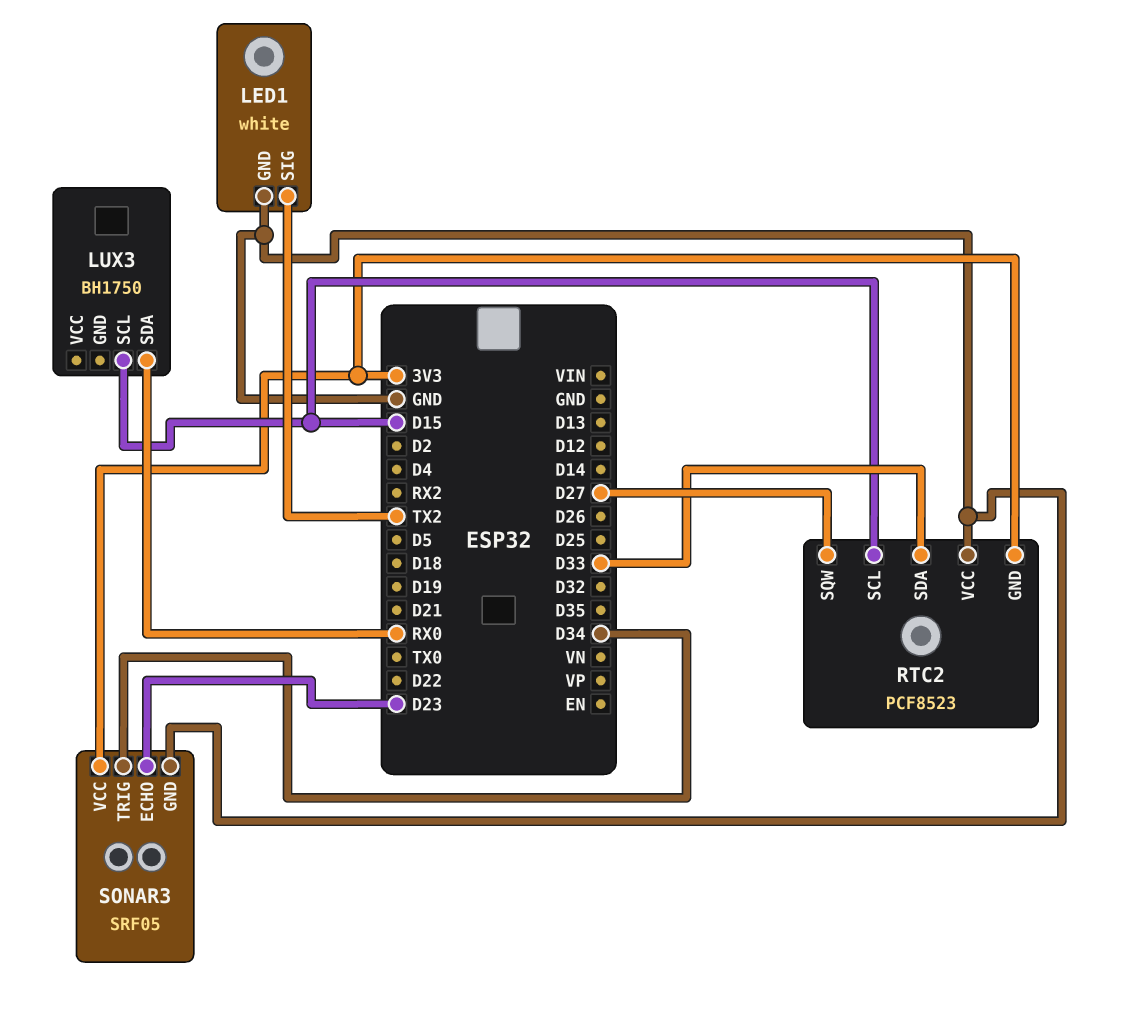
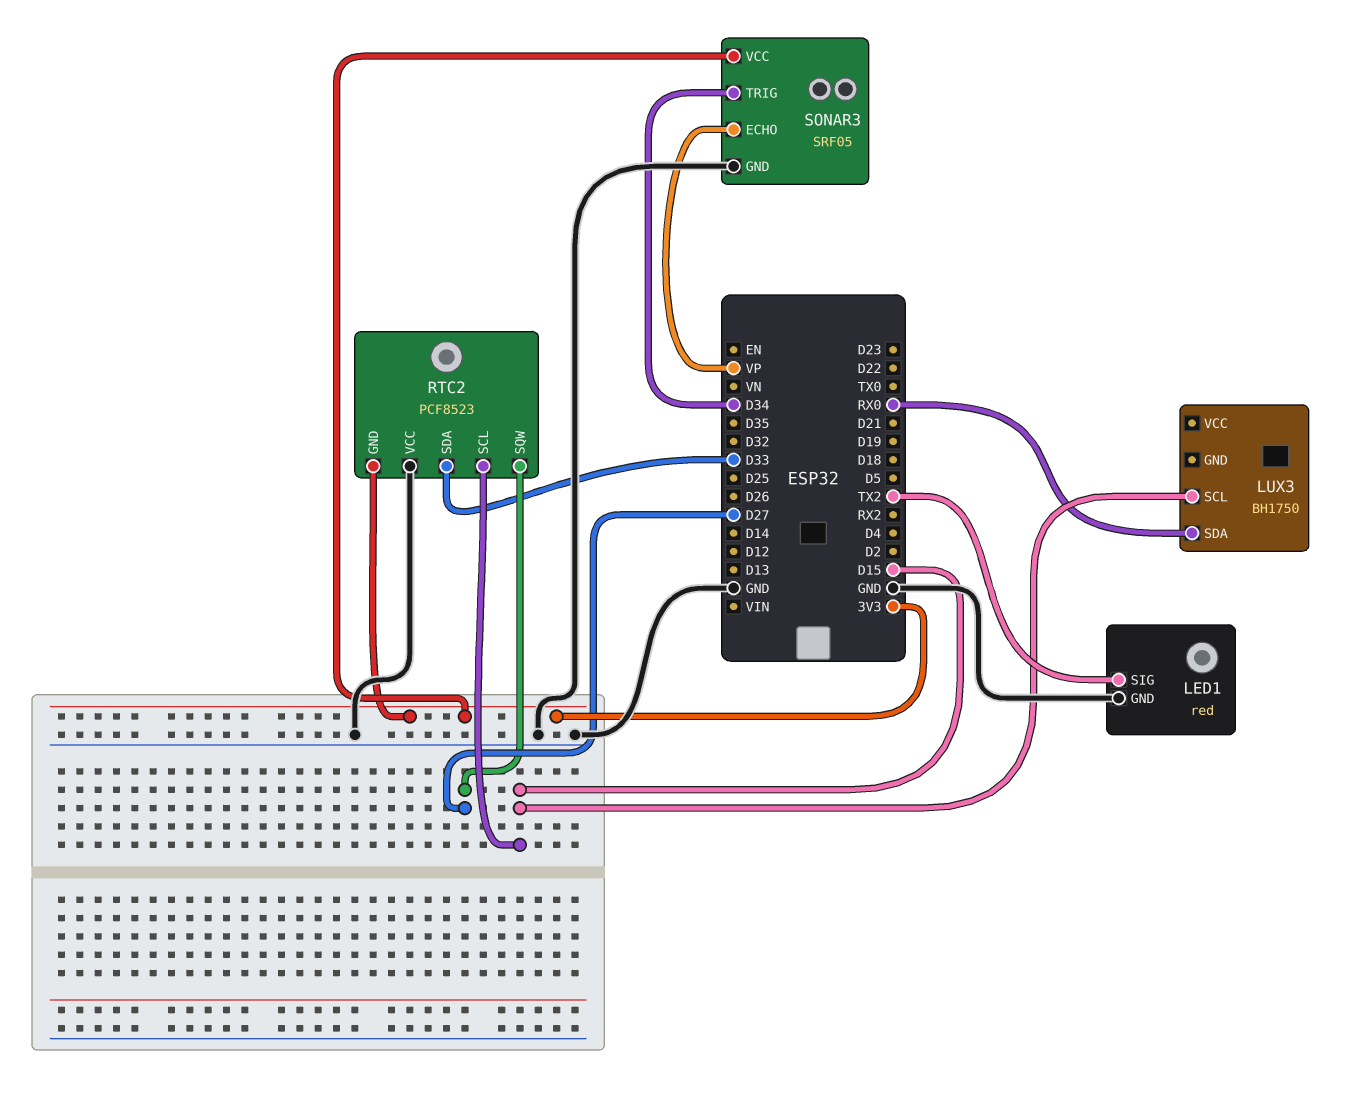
LED1: white -> red
SONAR3 pin ECHO: D23 -> VP

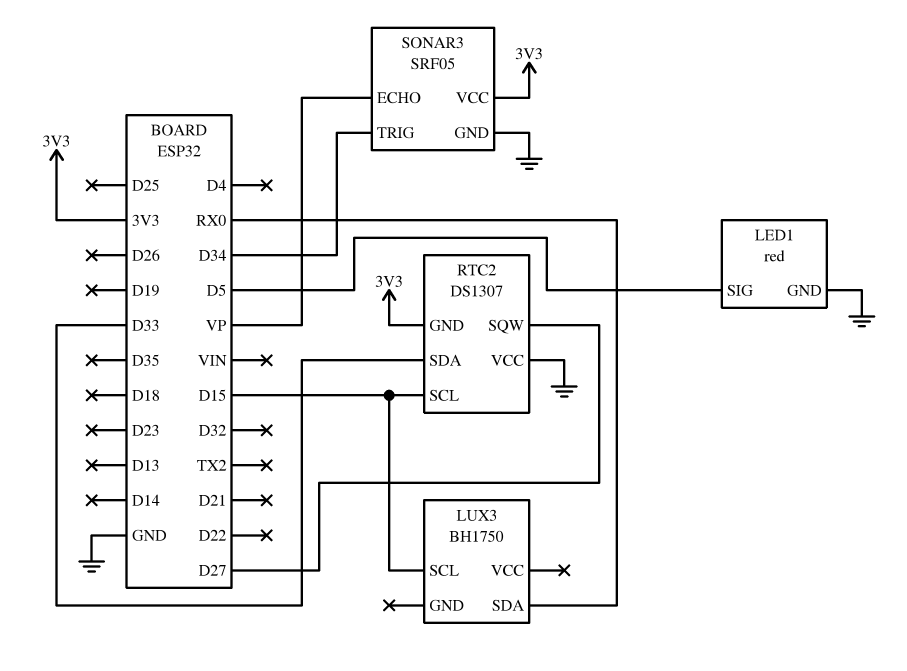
LED1 pin SIG: TX2 -> D5
RTC2: PCF8523 -> DS1307

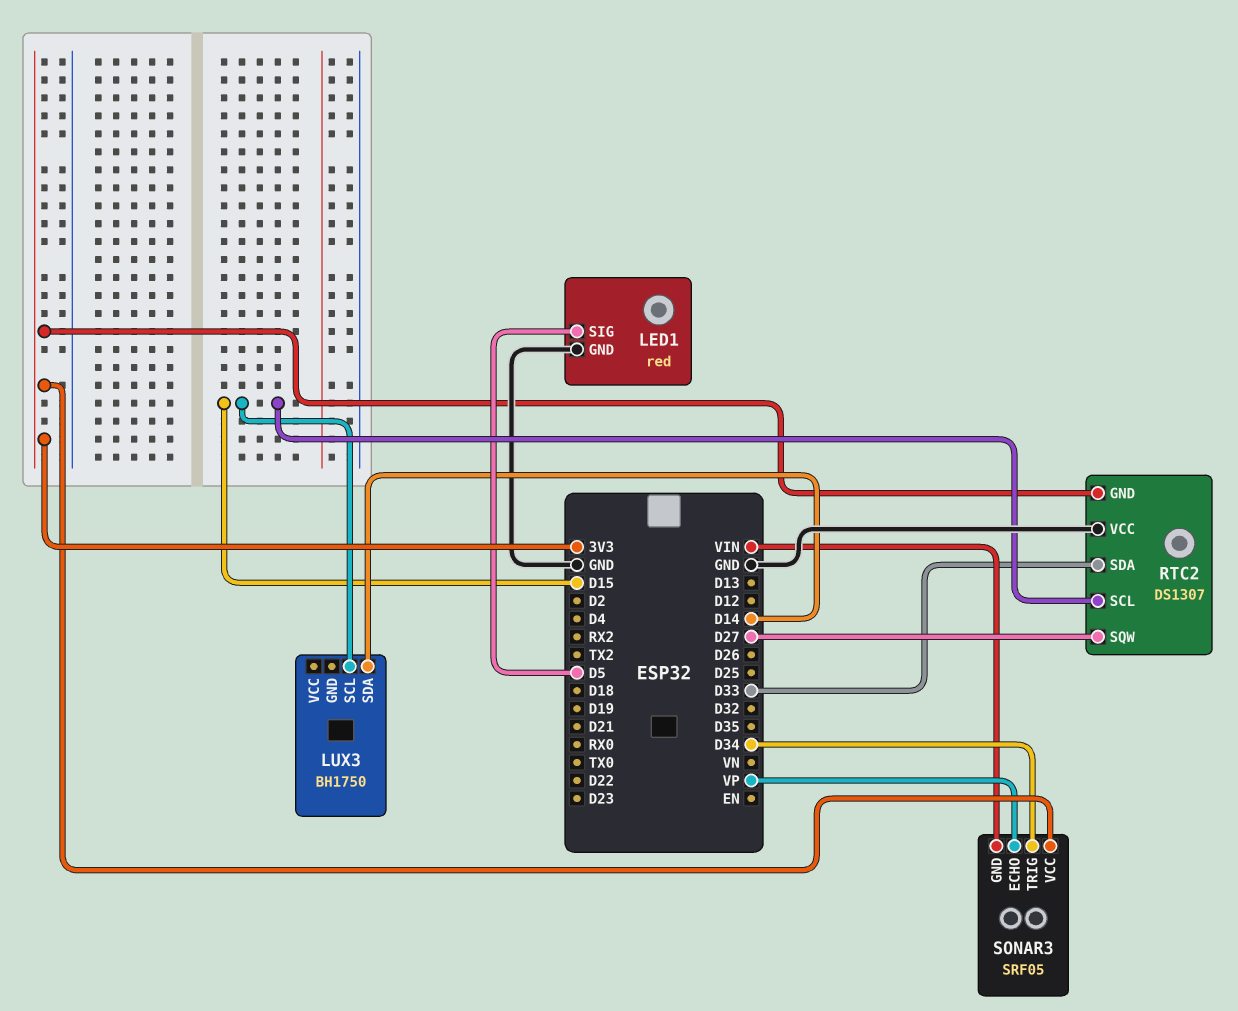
LUX3 pin SDA: RX0 -> D14
SONAR3 pin GND: GND -> VIN

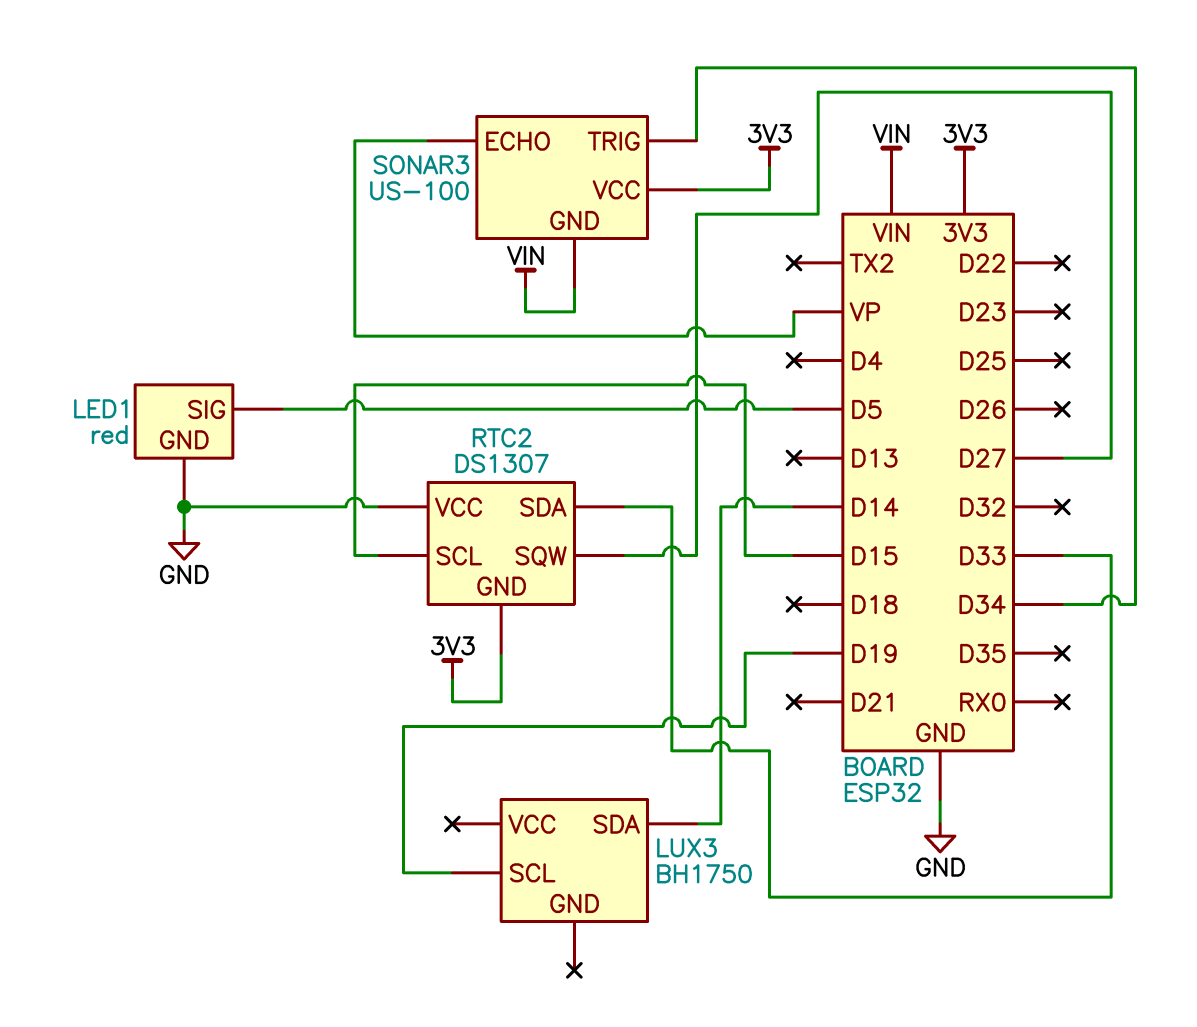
LUX3 pin SCL: D15 -> D19
SONAR3: SRF05 -> US-100

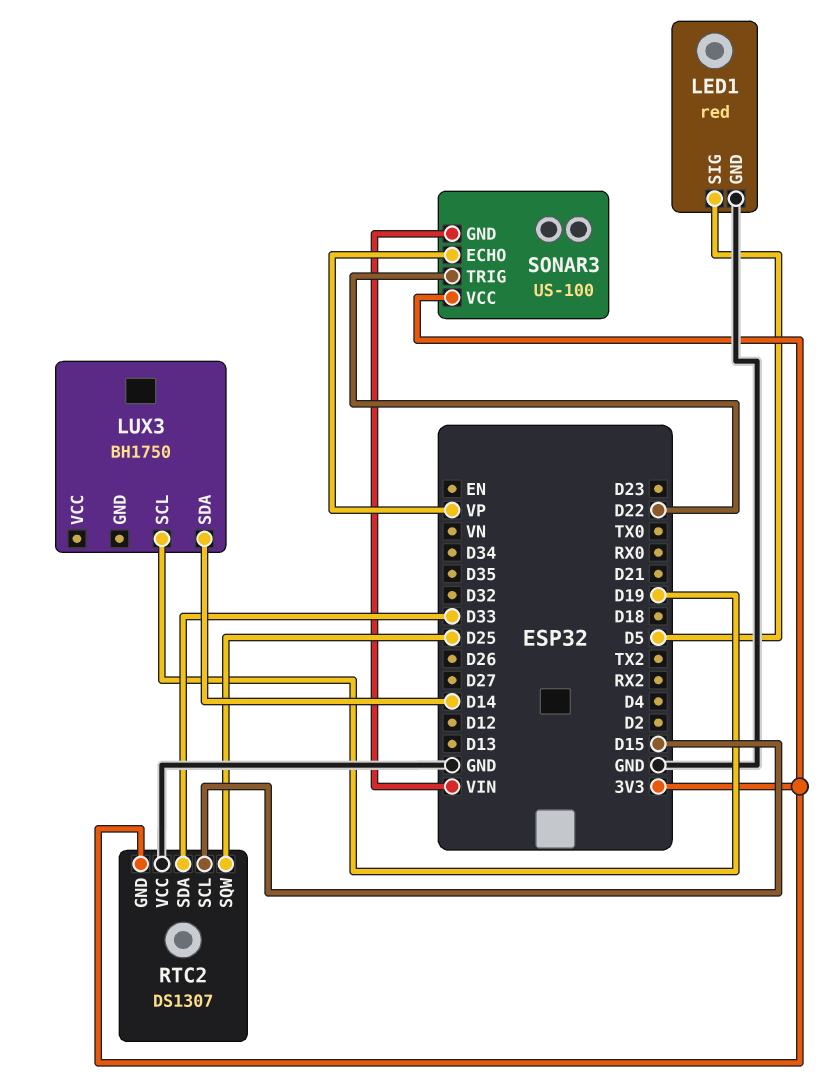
RTC2 pin SQW: D27 -> D25
SONAR3 pin TRIG: D34 -> D22

